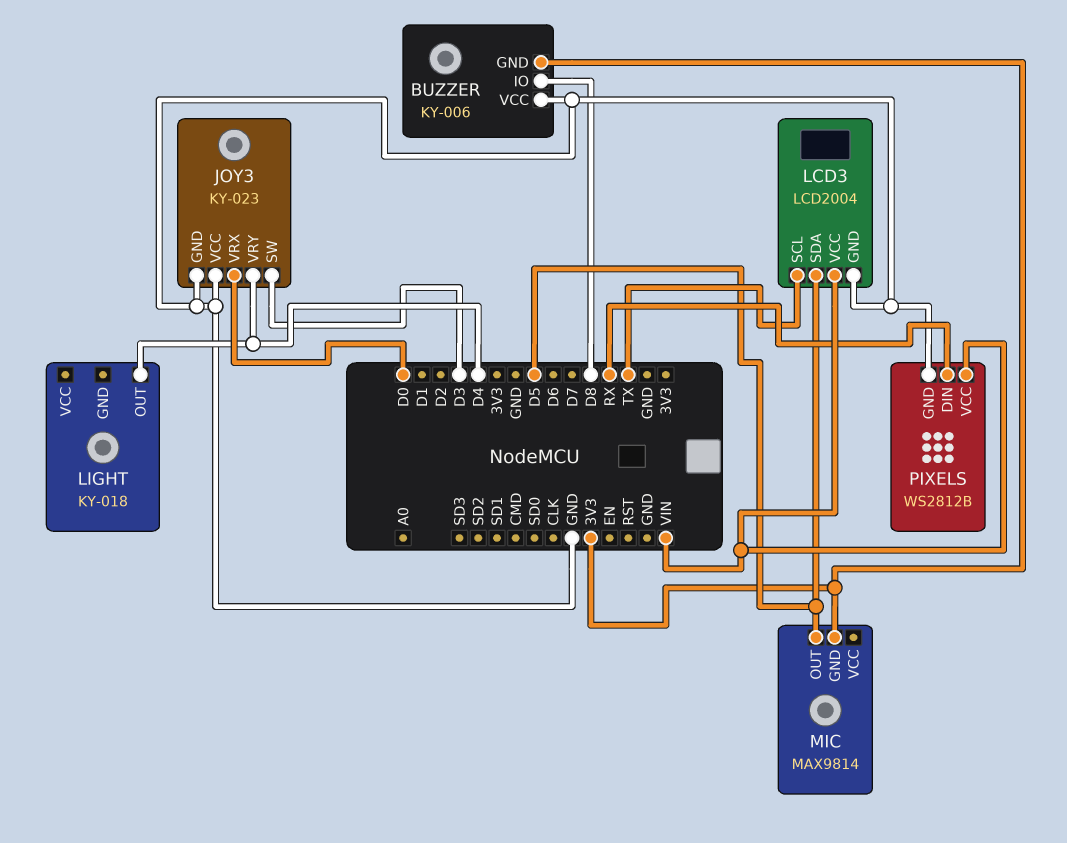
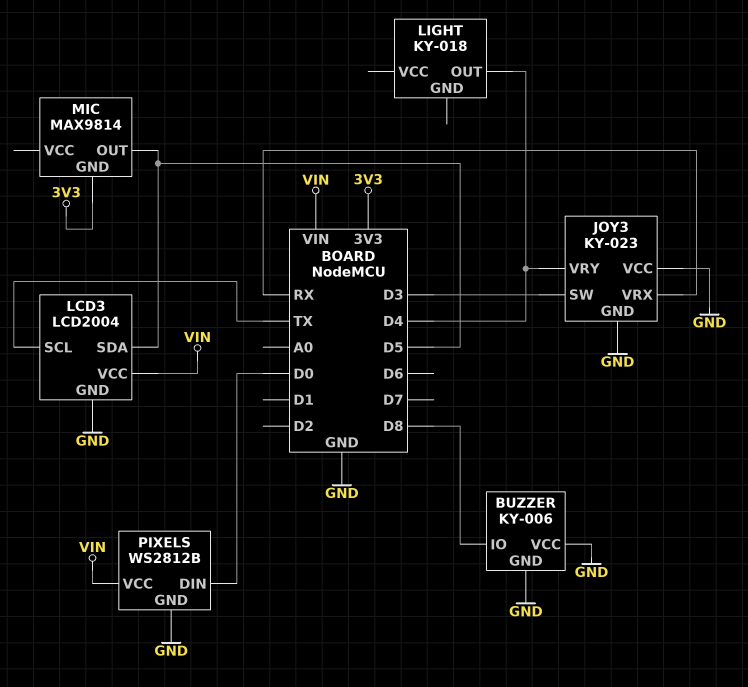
BUZZER pin GND: 3V3 -> GND
JOY3 pin VRX: D0 -> RX
PIXELS pin DIN: RX -> D0

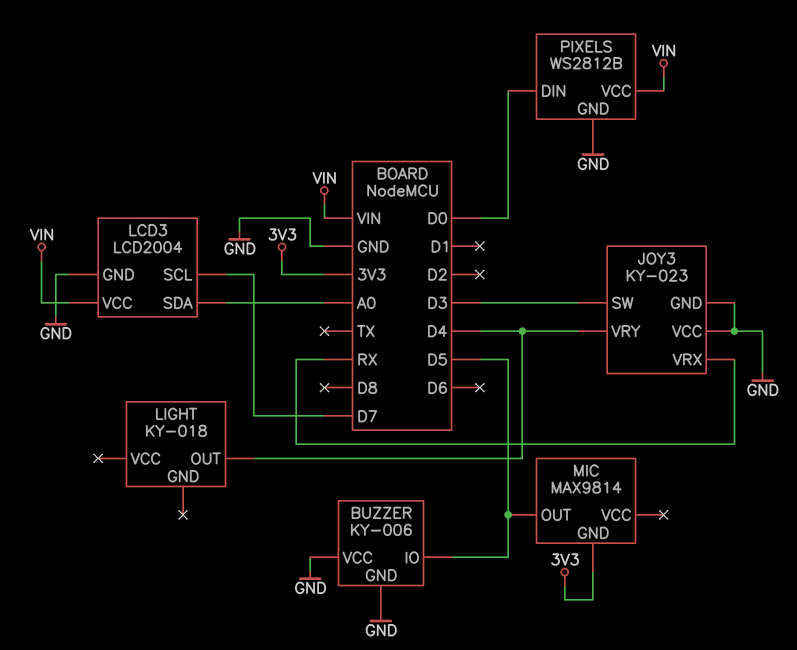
BUZZER pin IO: D8 -> D5
LCD3 pin SCL: TX -> D7
LCD3 pin SDA: D5 -> A0

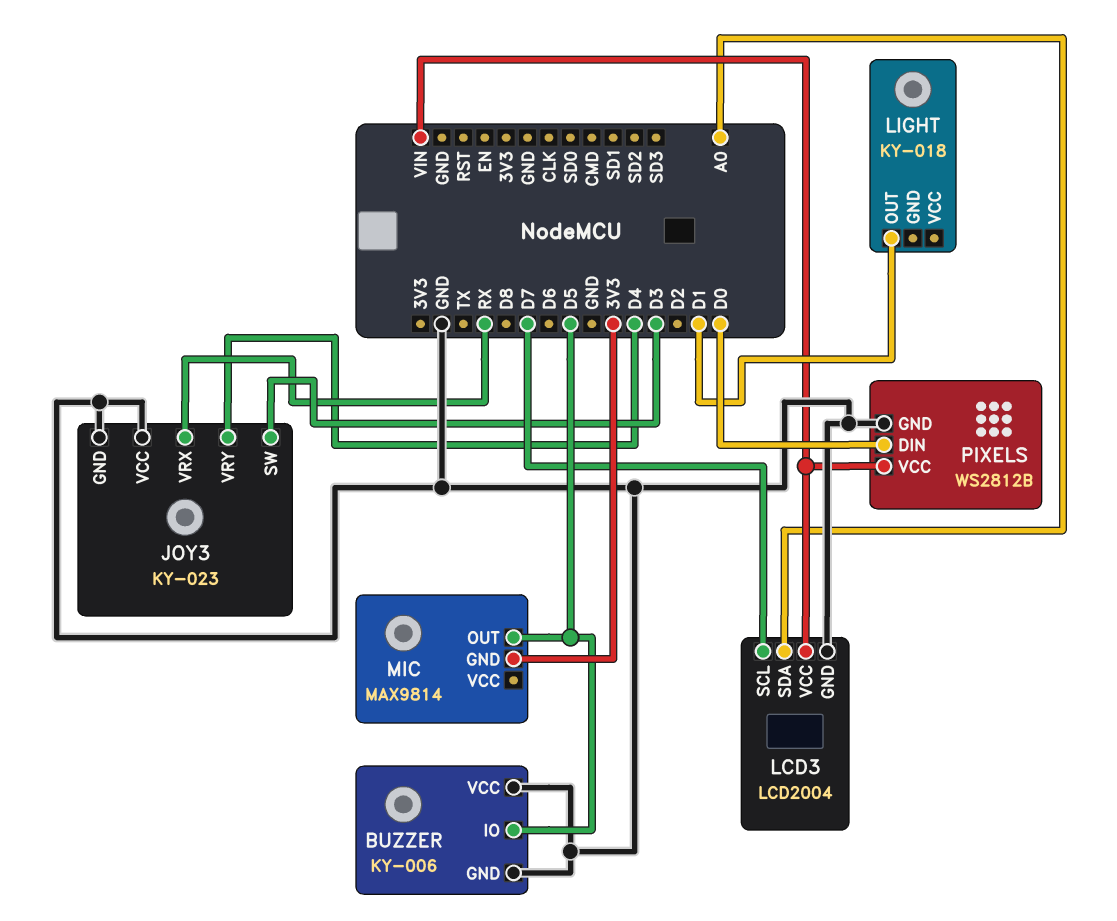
LIGHT pin OUT: D4 -> D1

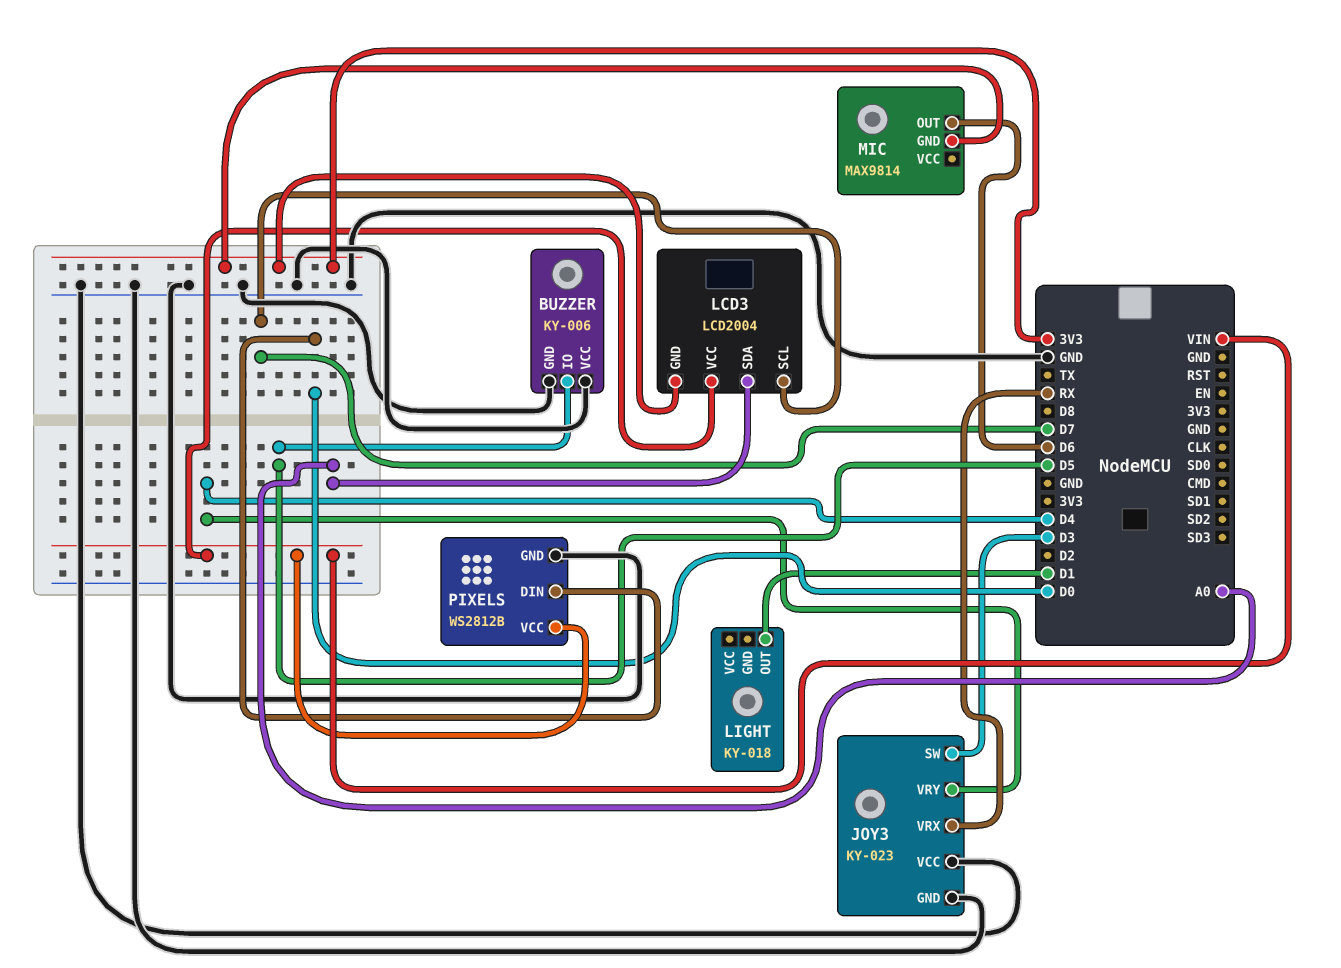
LCD3 pin GND: GND -> 3V3
MIC pin OUT: D5 -> D6

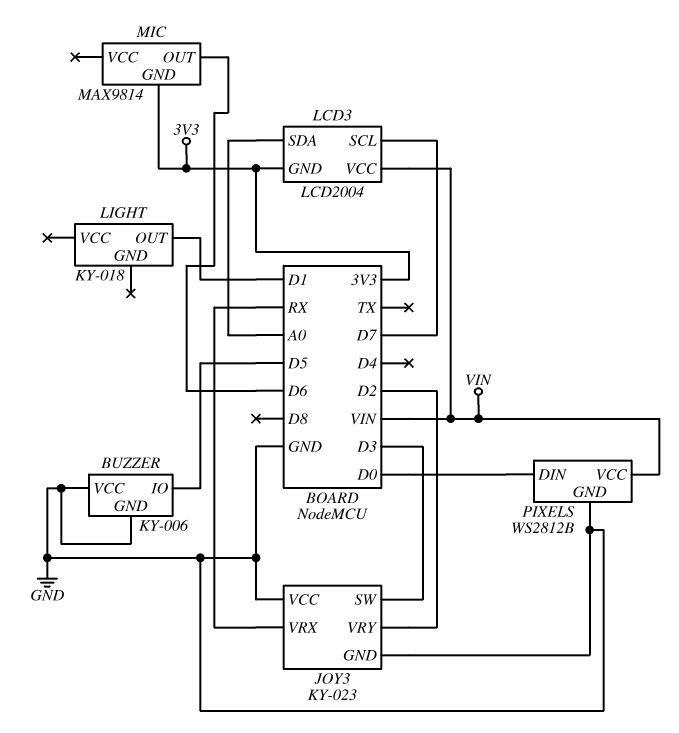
JOY3 pin VRY: D4 -> D2

